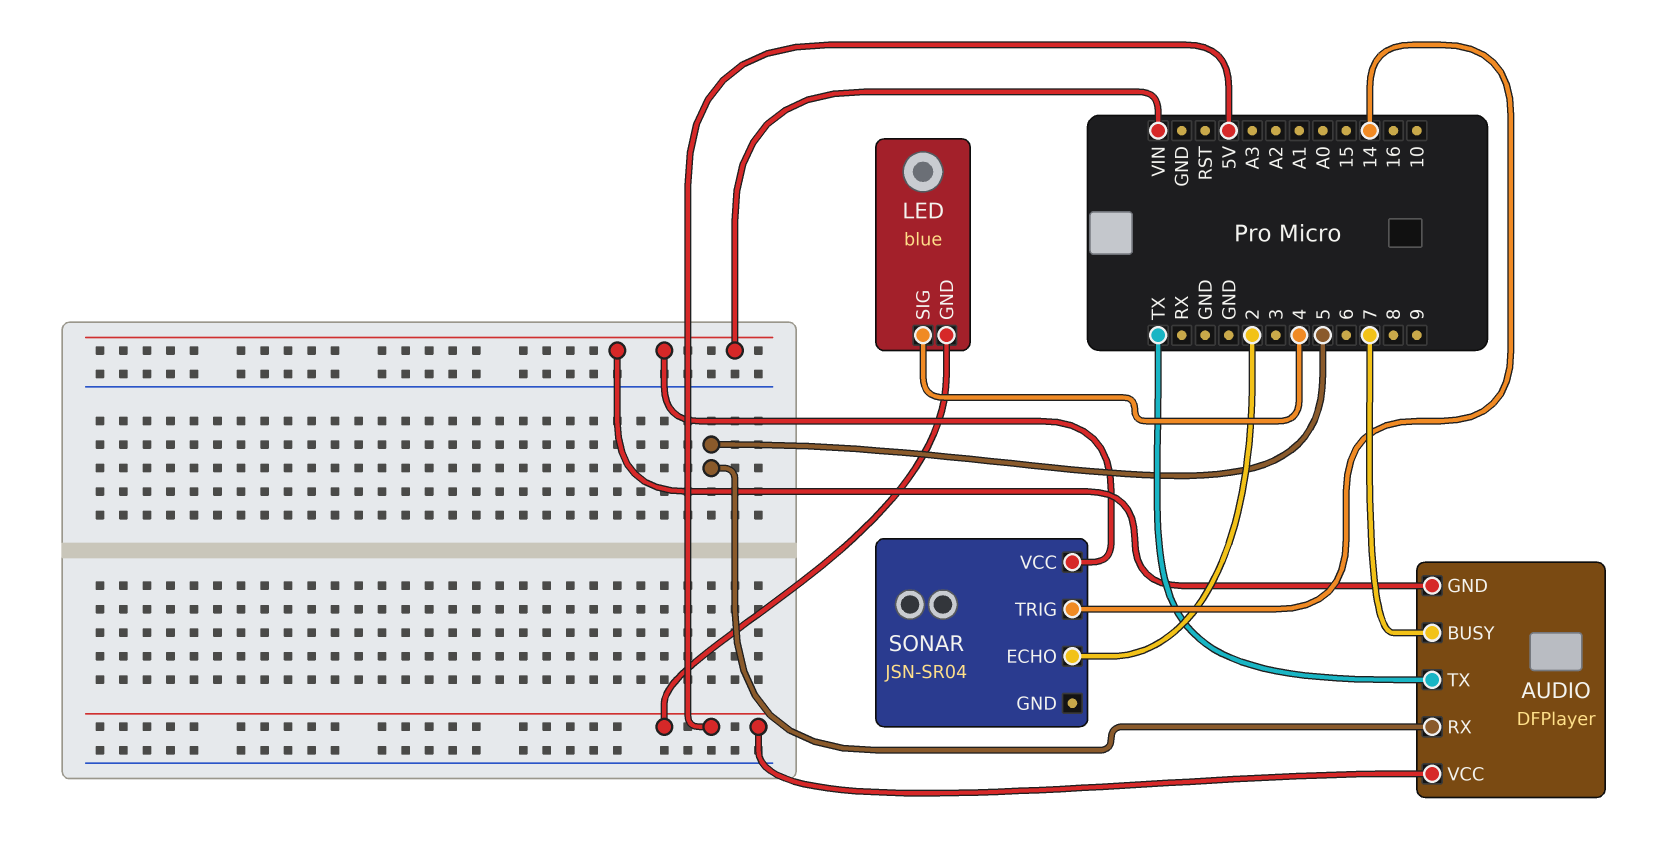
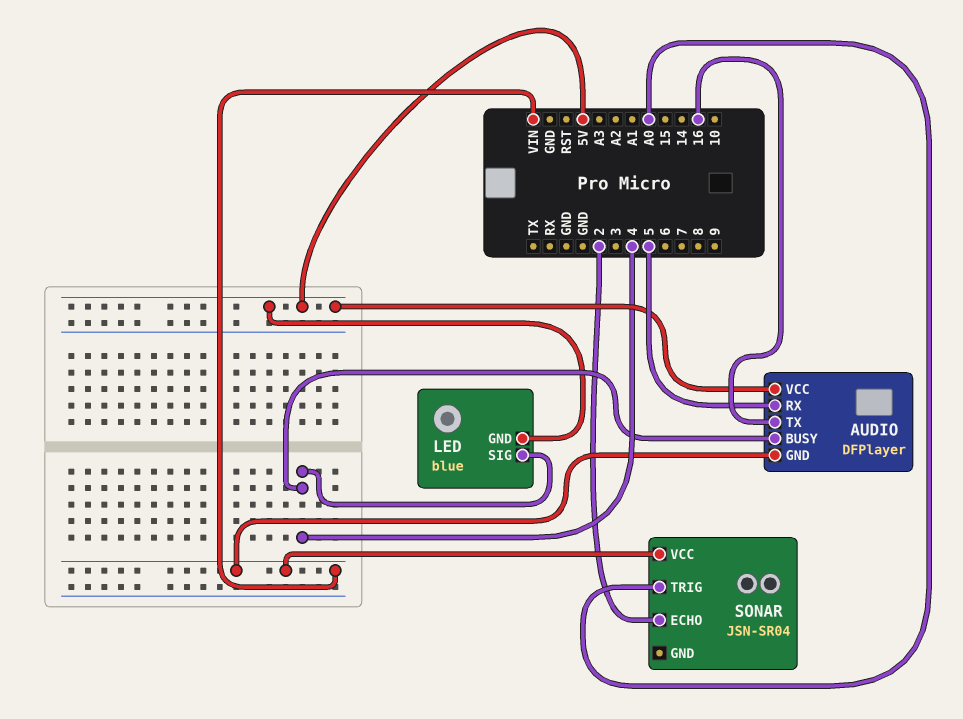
AUDIO pin BUSY: 7 -> 4
AUDIO pin TX: TX -> 16
SONAR pin TRIG: 14 -> A0

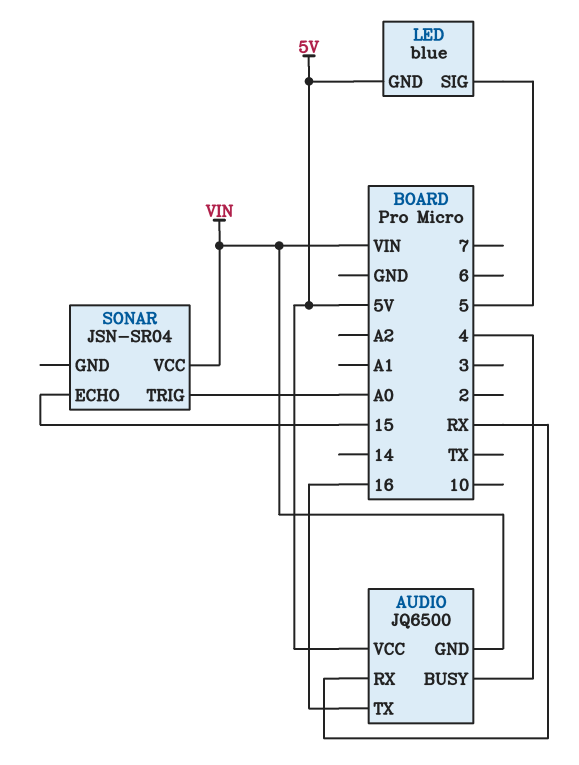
AUDIO: DFPlayer -> JQ6500
AUDIO pin RX: 5 -> RX
LED pin SIG: 4 -> 5
SONAR pin ECHO: 2 -> 15

